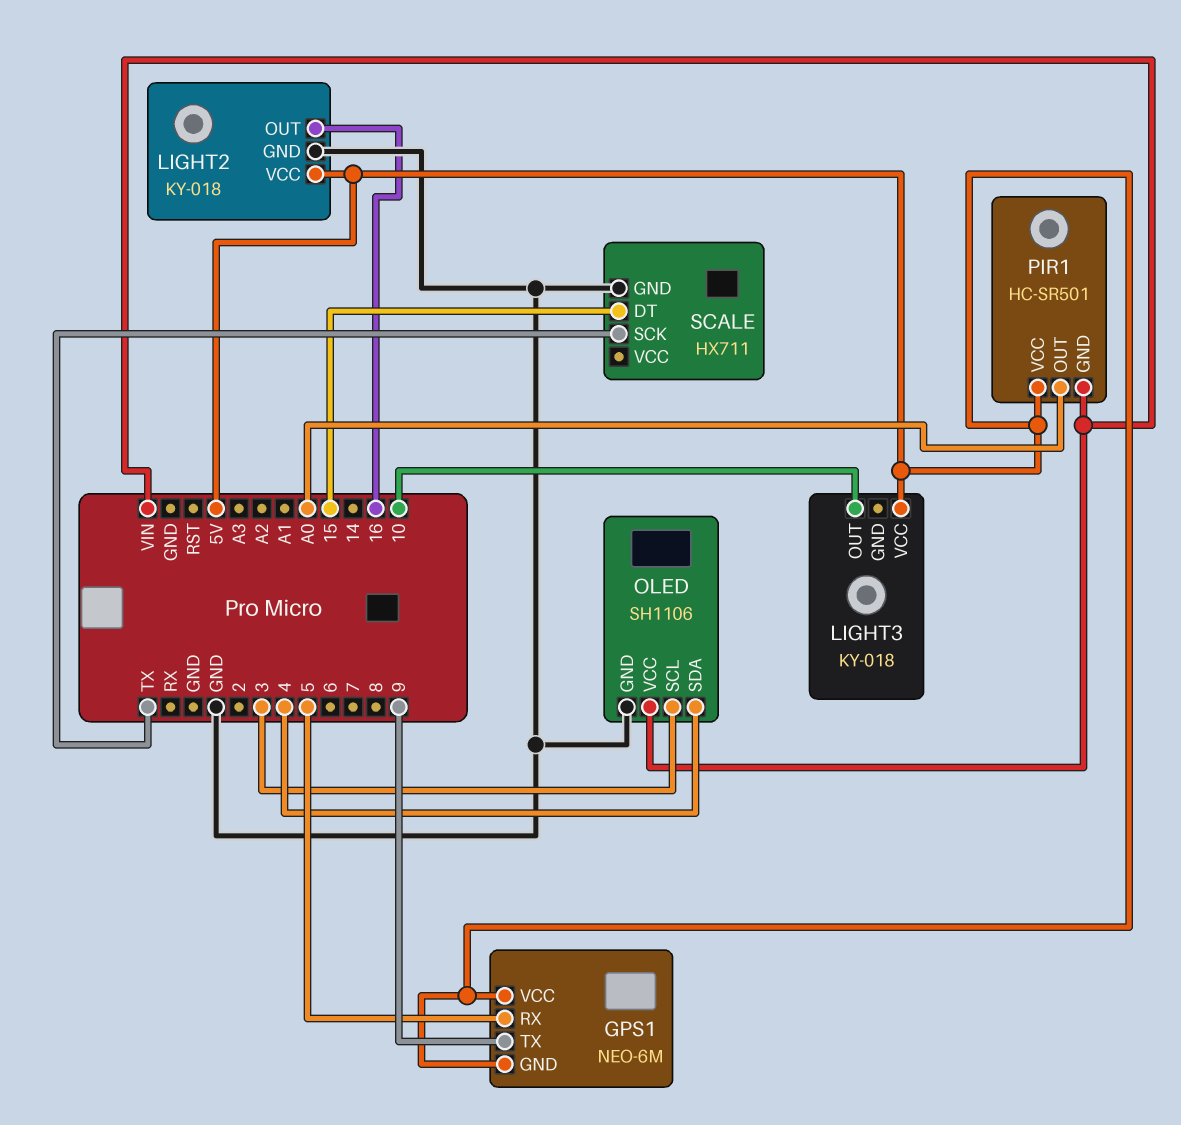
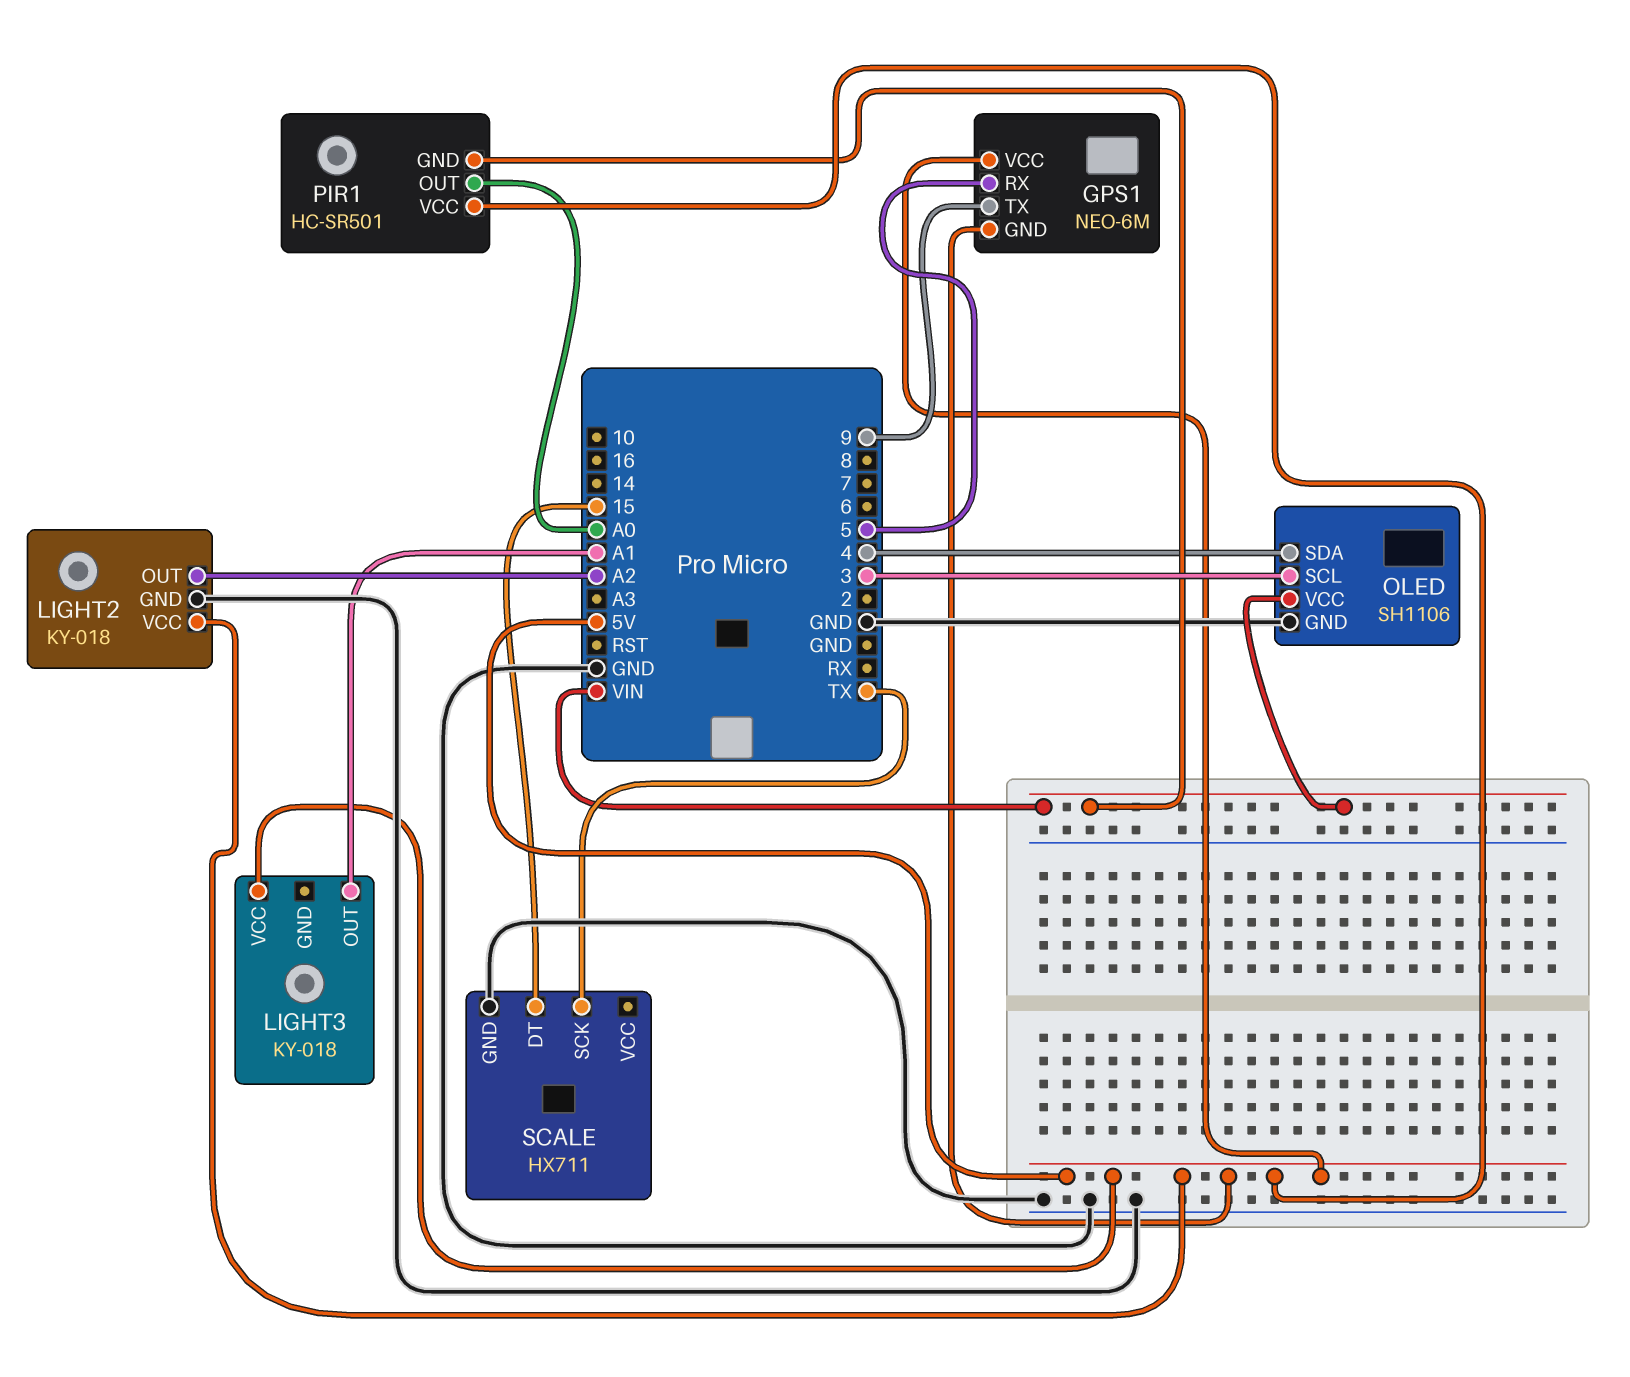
LIGHT2 pin OUT: 16 -> A2
LIGHT3 pin OUT: 10 -> A1

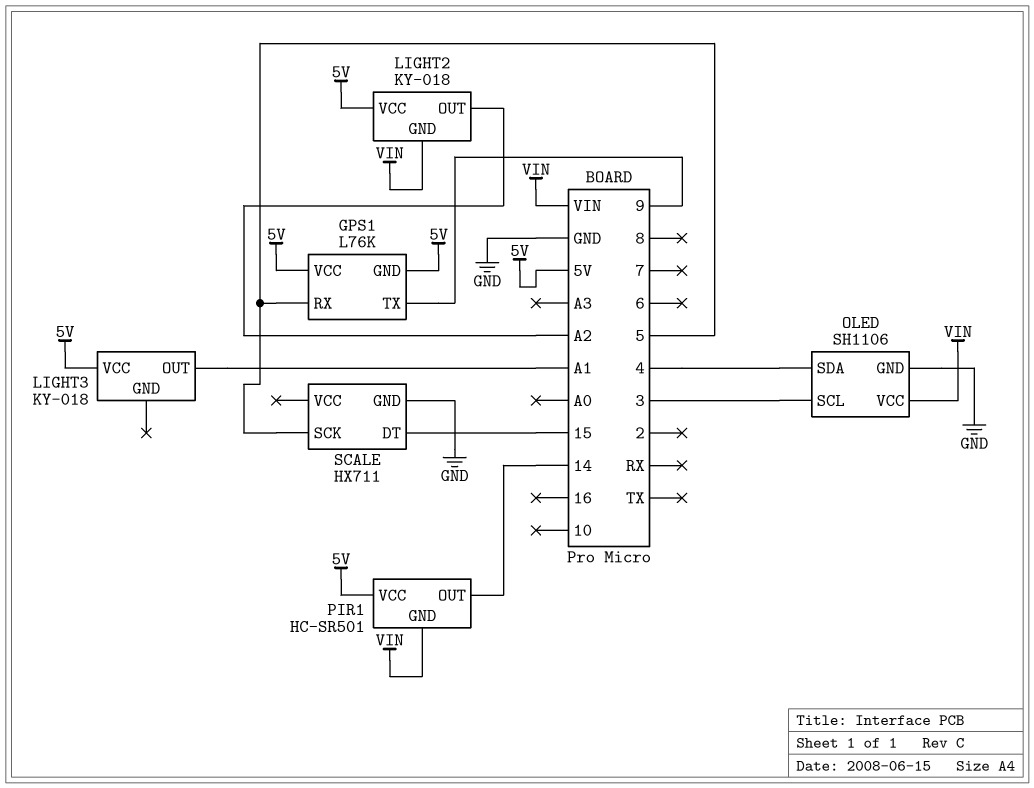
GPS1: NEO-6M -> L76K
LIGHT2 pin GND: GND -> VIN
PIR1 pin OUT: A0 -> 14
SCALE pin SCK: TX -> 5

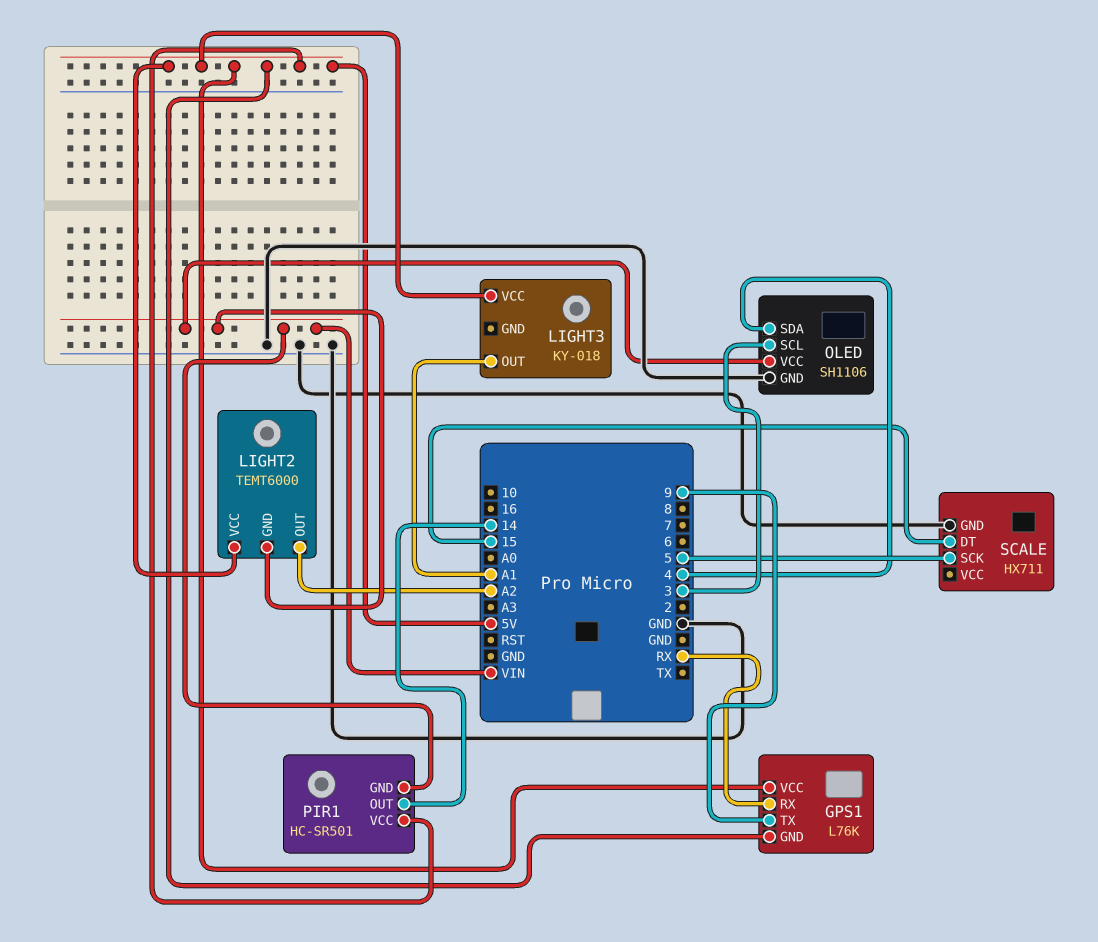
GPS1 pin RX: 5 -> RX
LIGHT2: KY-018 -> TEMT6000

